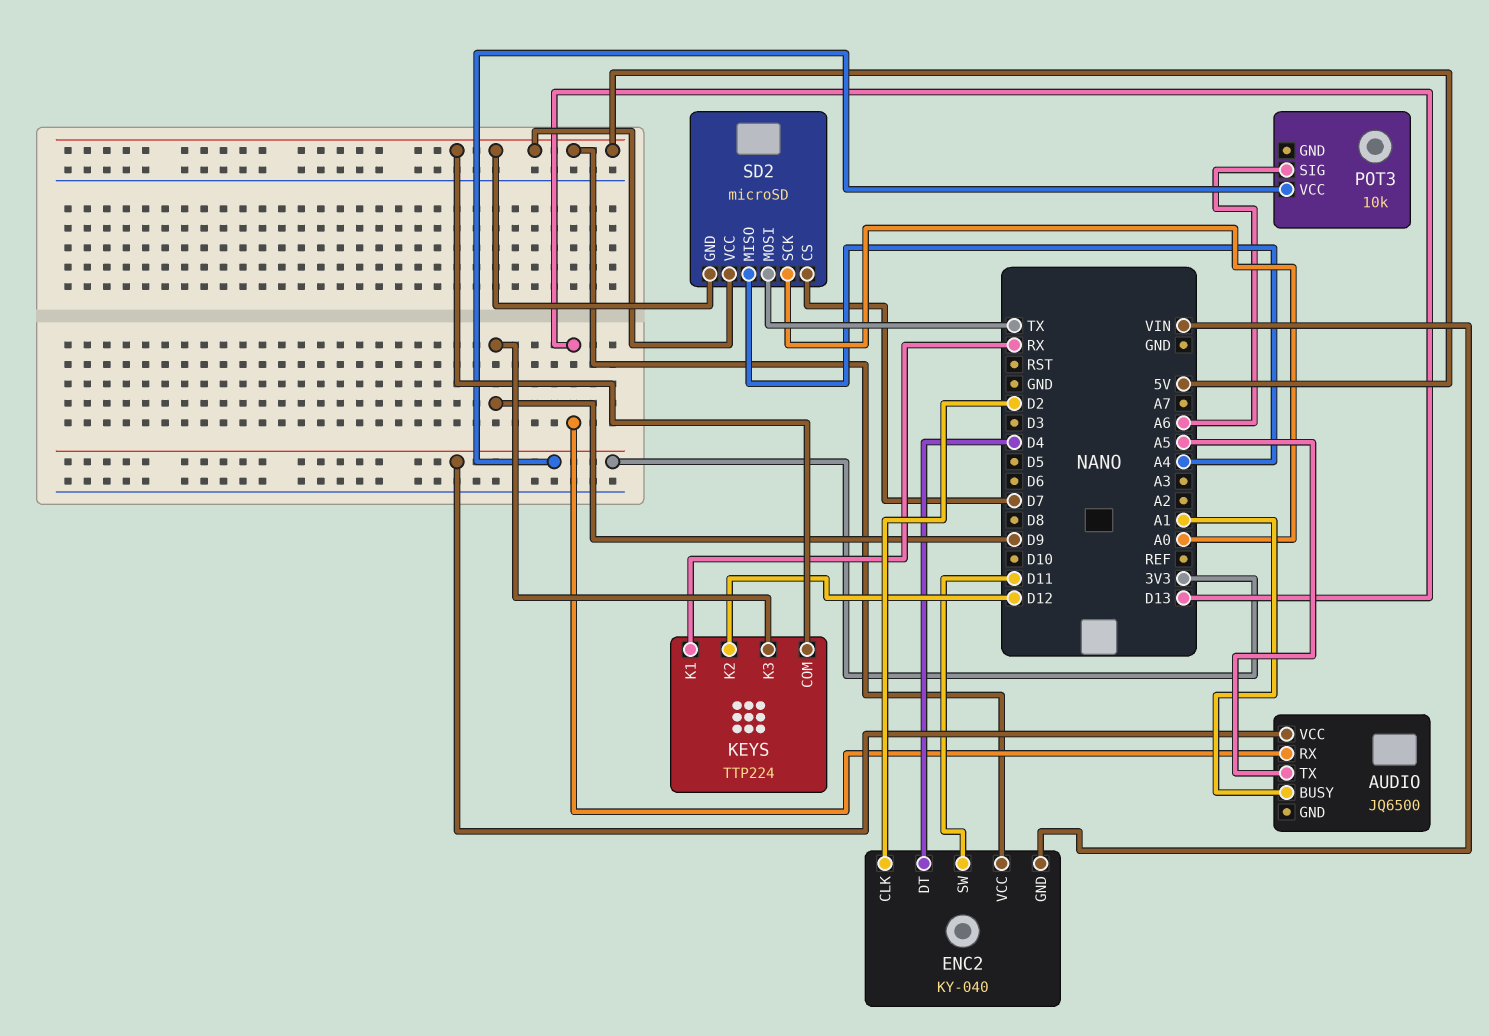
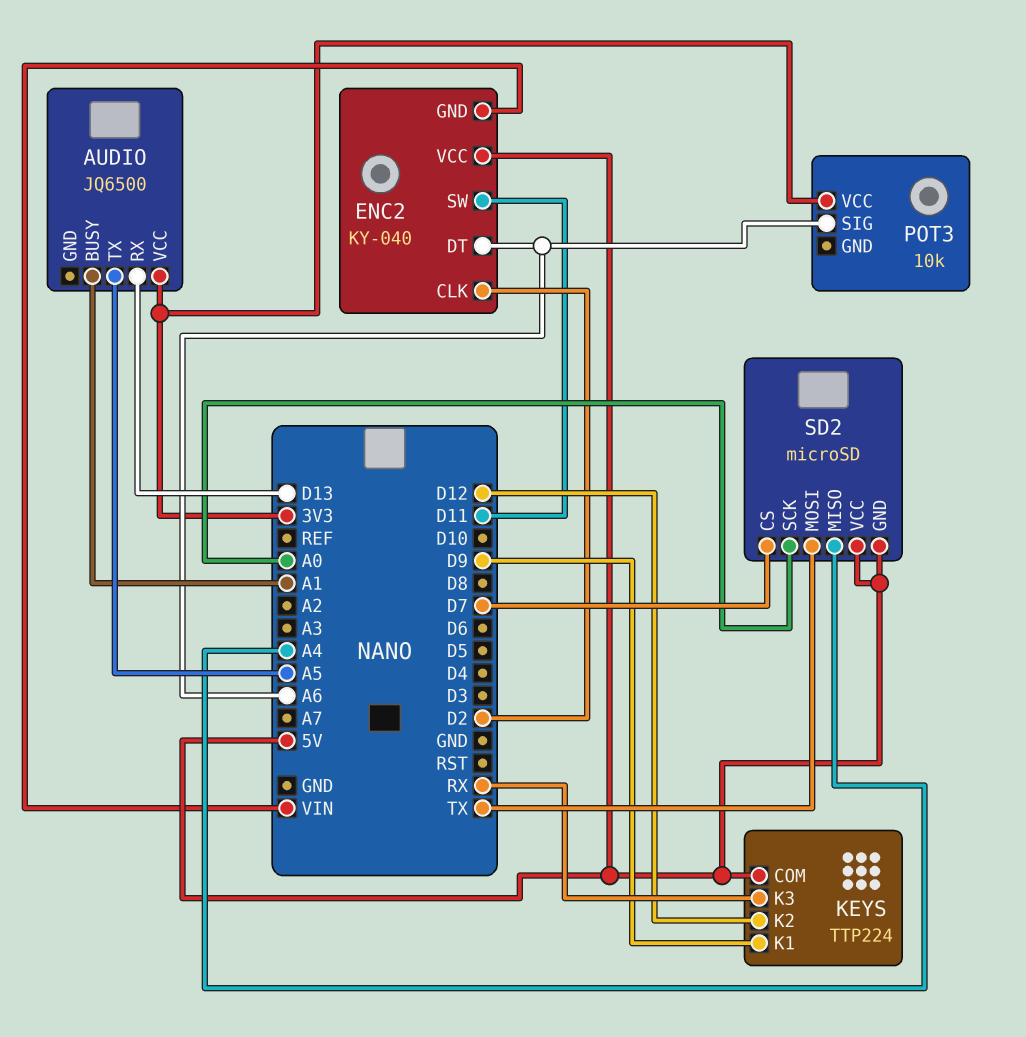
ENC2 pin DT: D4 -> A6
KEYS pin K1: RX -> D9
KEYS pin K3: D9 -> RX

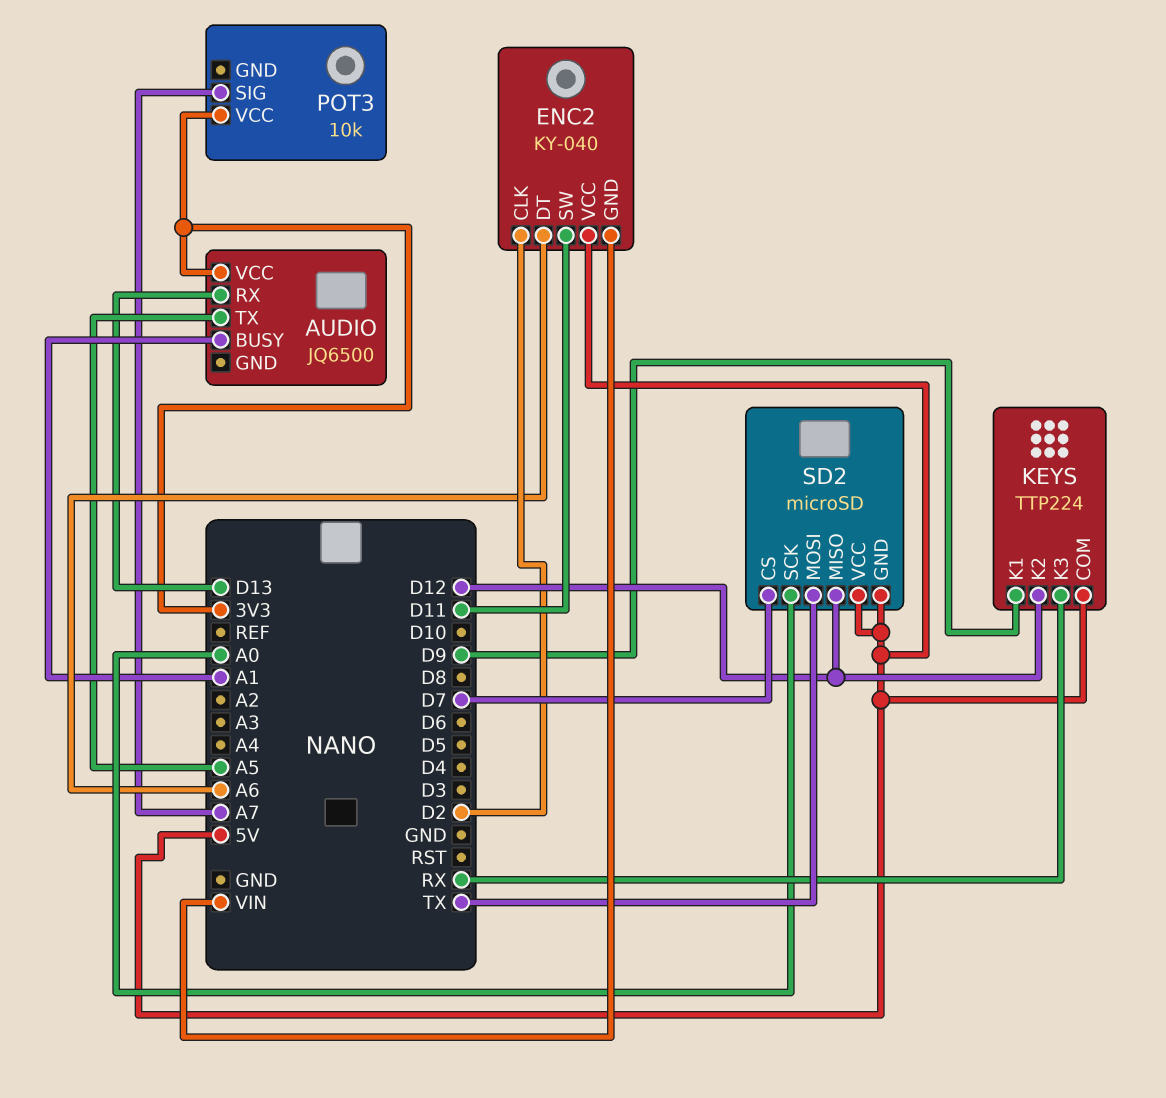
POT3 pin SIG: A6 -> A7
SD2 pin MISO: A4 -> D12

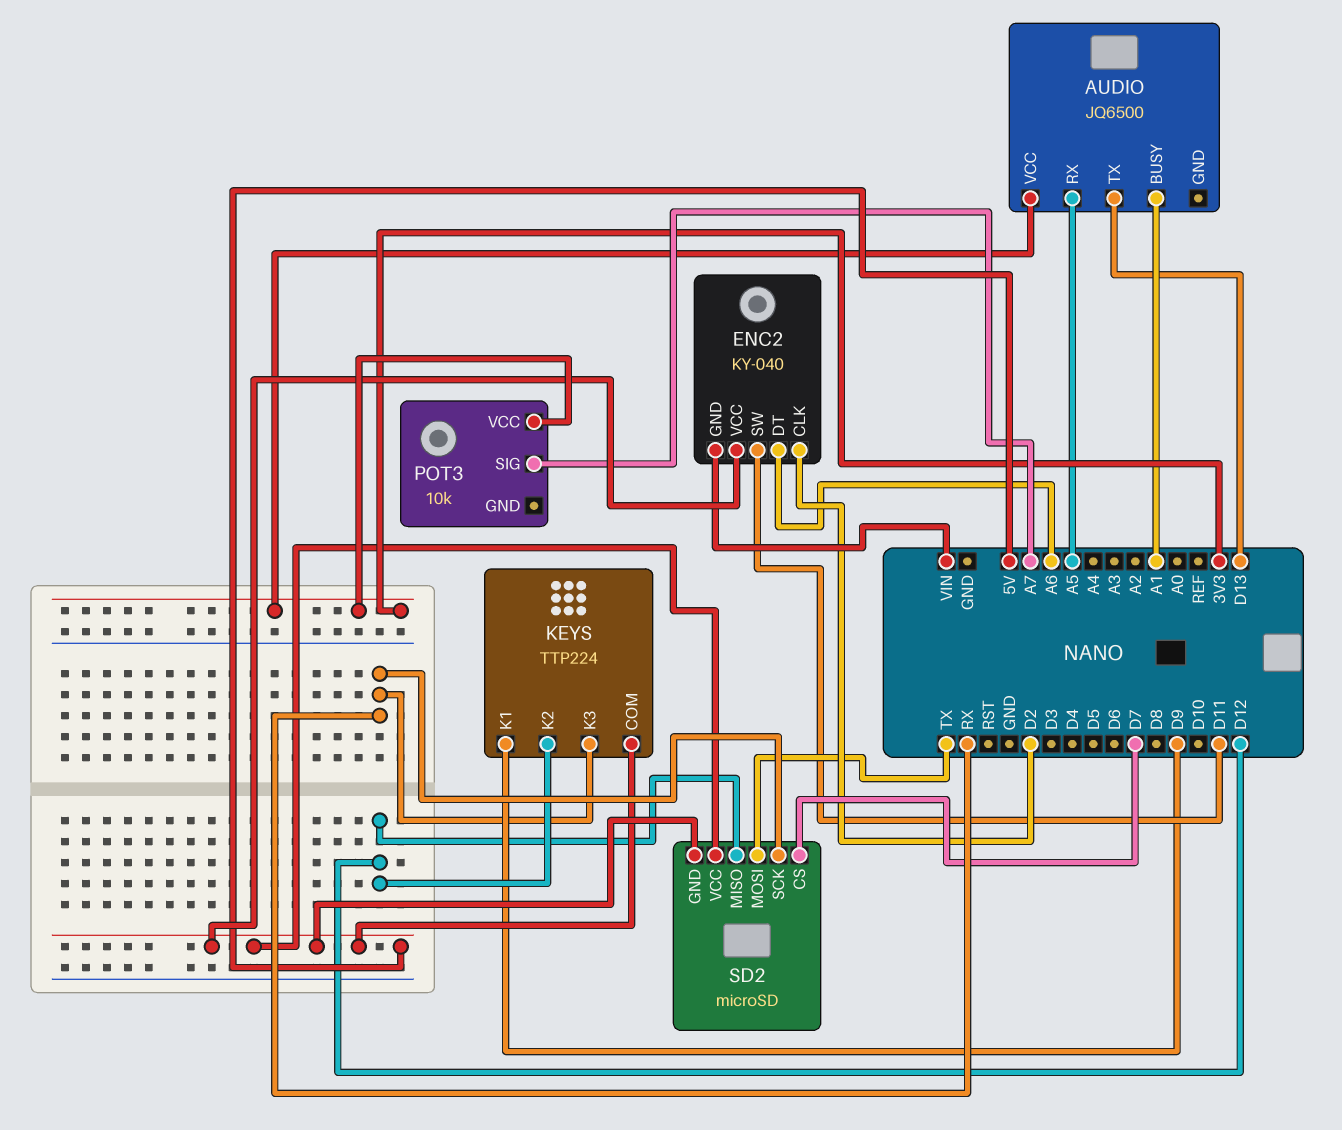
AUDIO pin RX: D13 -> A5
AUDIO pin TX: A5 -> D13
SD2 pin SCK: A0 -> RX

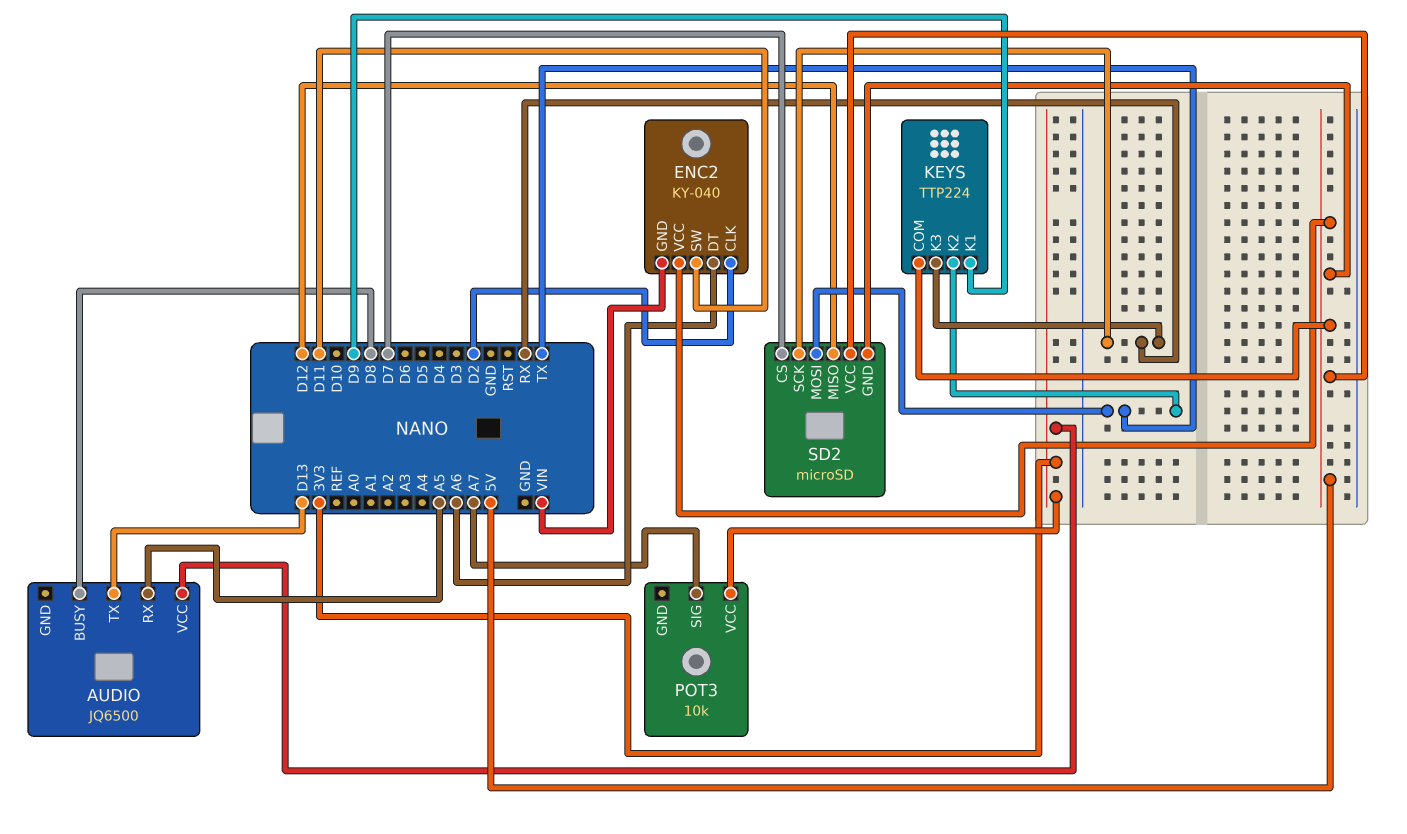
AUDIO pin BUSY: A1 -> D8
KEYS pin K2: D12 -> TX

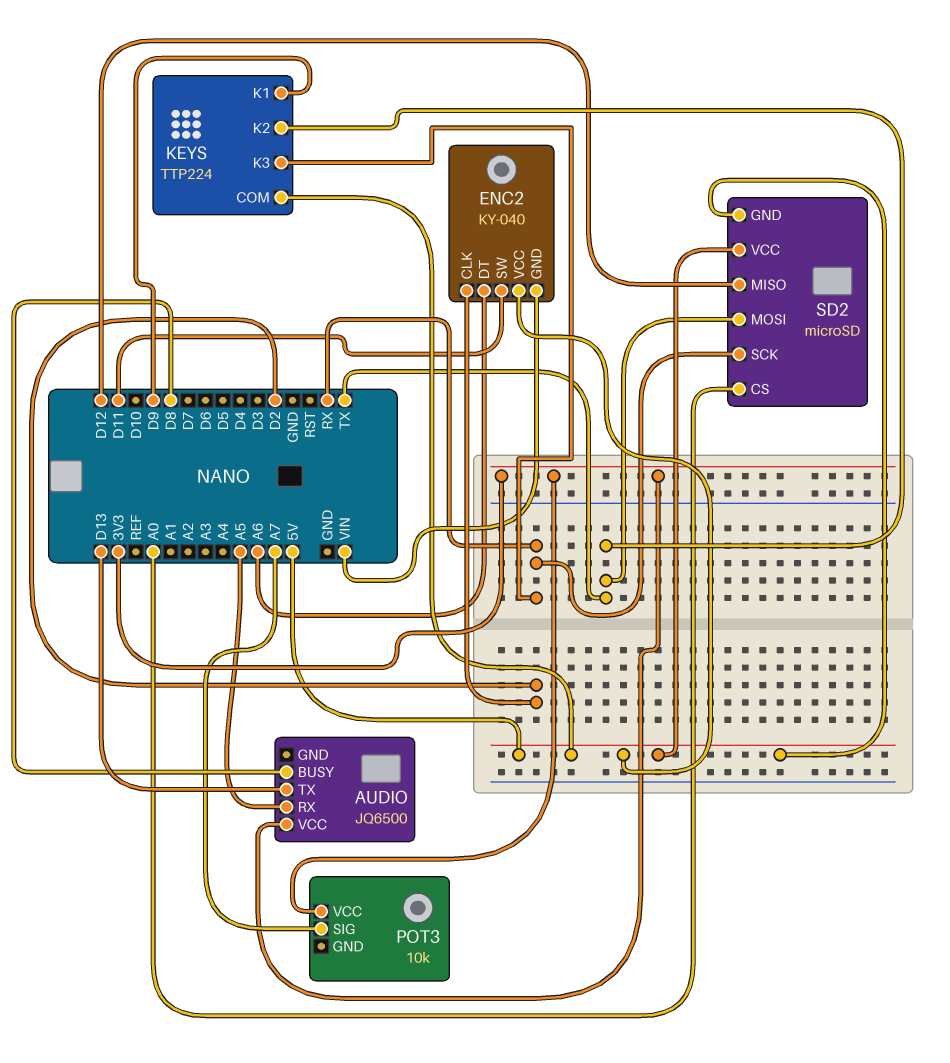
SD2 pin CS: D7 -> A0

